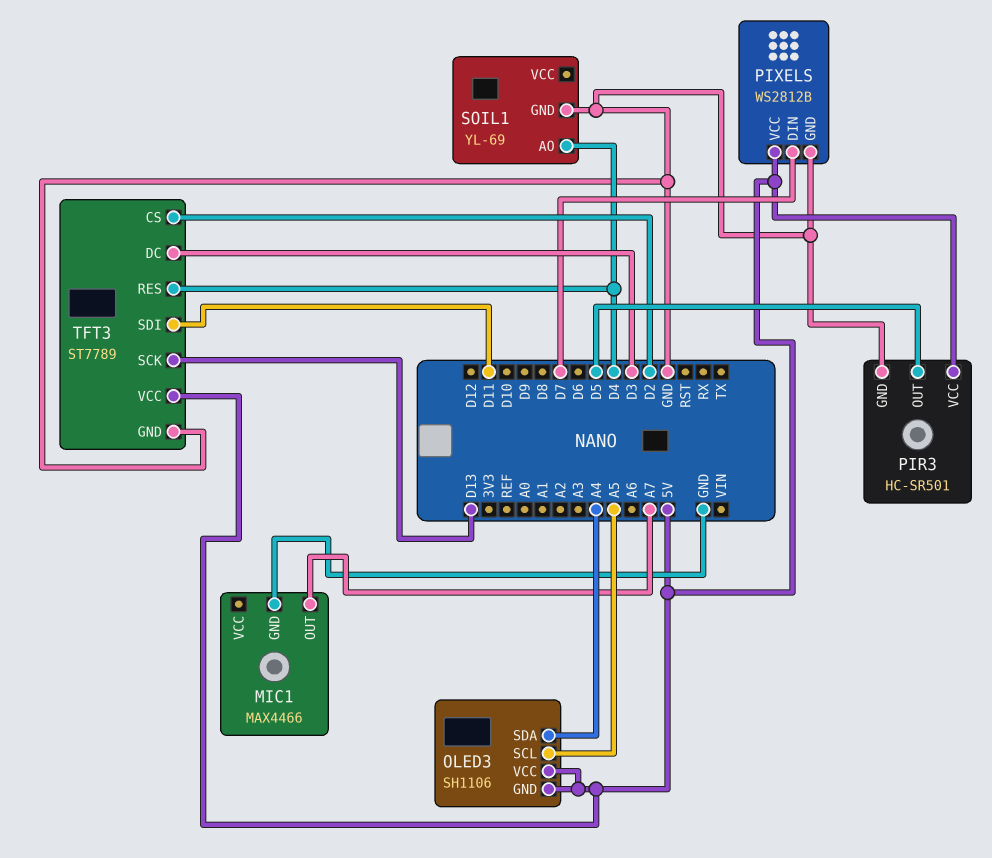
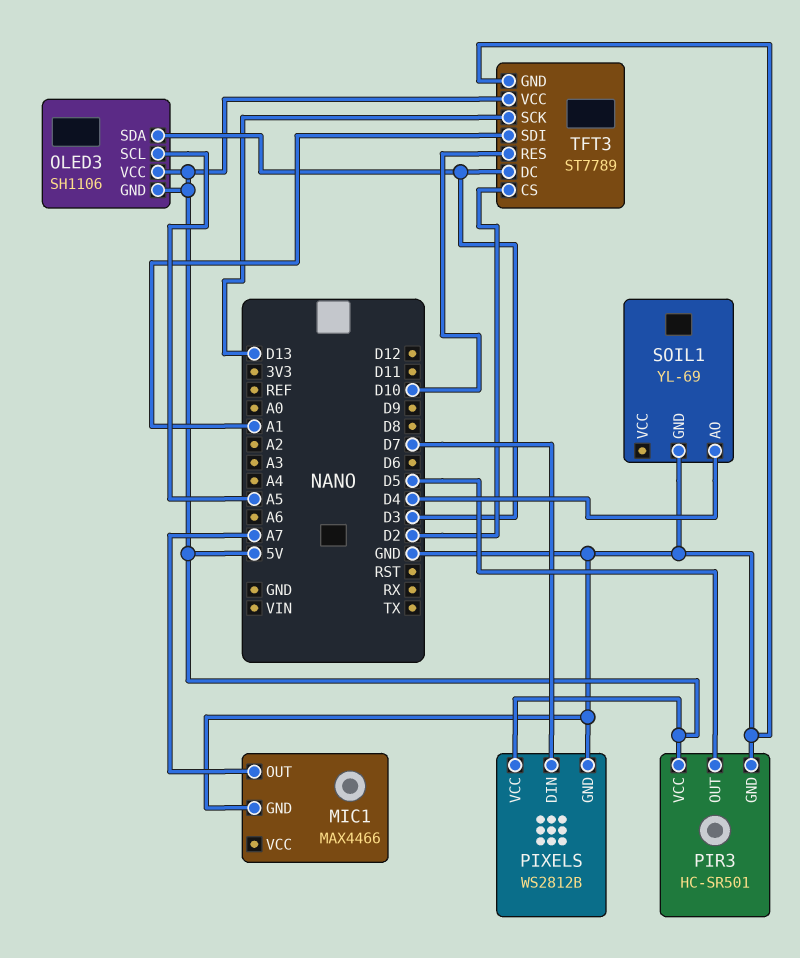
OLED3 pin SDA: A4 -> D3
TFT3 pin RES: D4 -> D10
TFT3 pin SDI: D11 -> A1

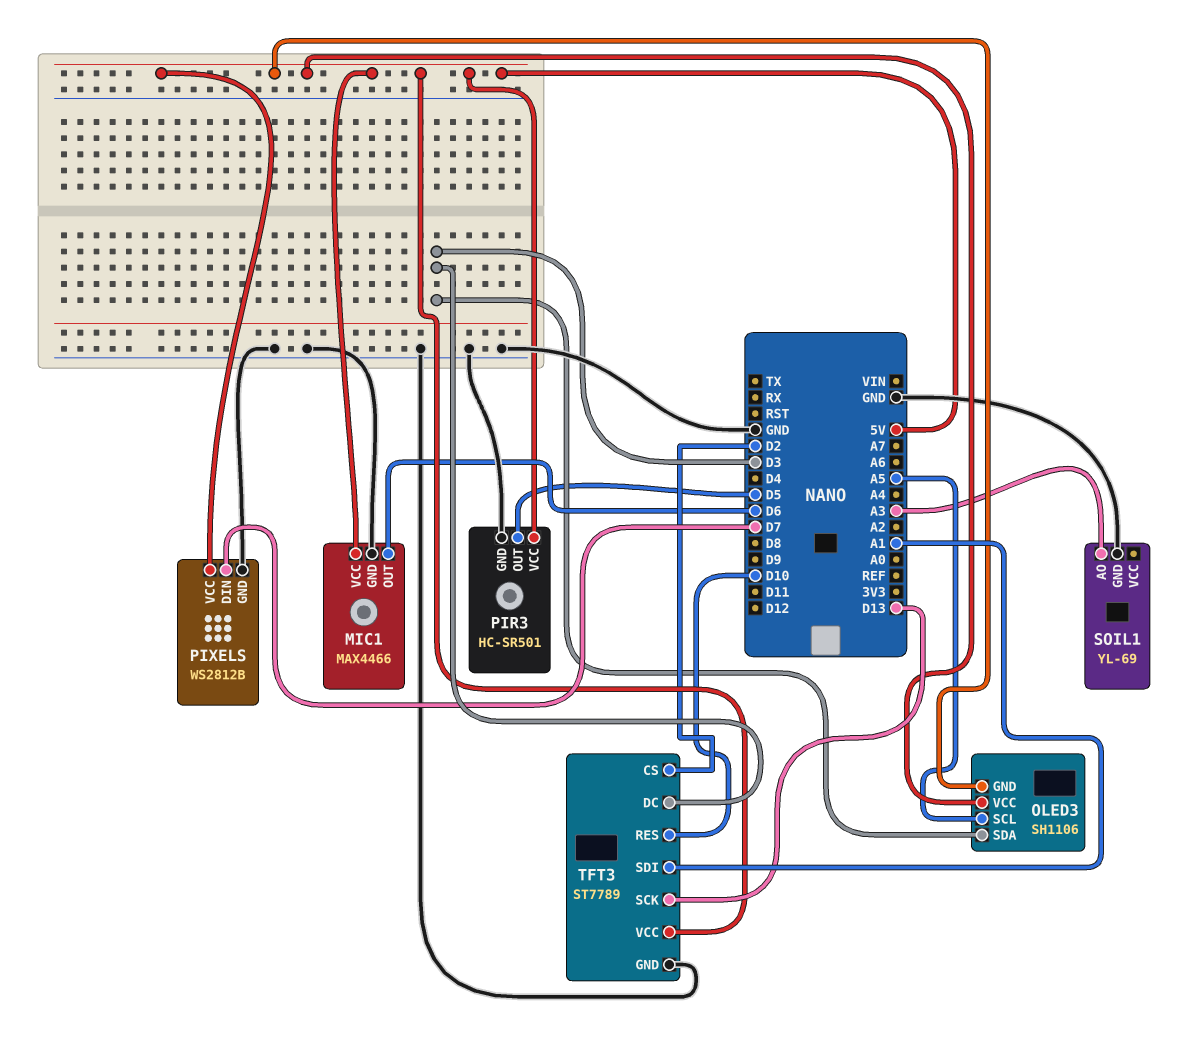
MIC1 pin OUT: A7 -> D6
MIC1 pin VCC: none -> 5V
SOIL1 pin AO: D4 -> A3

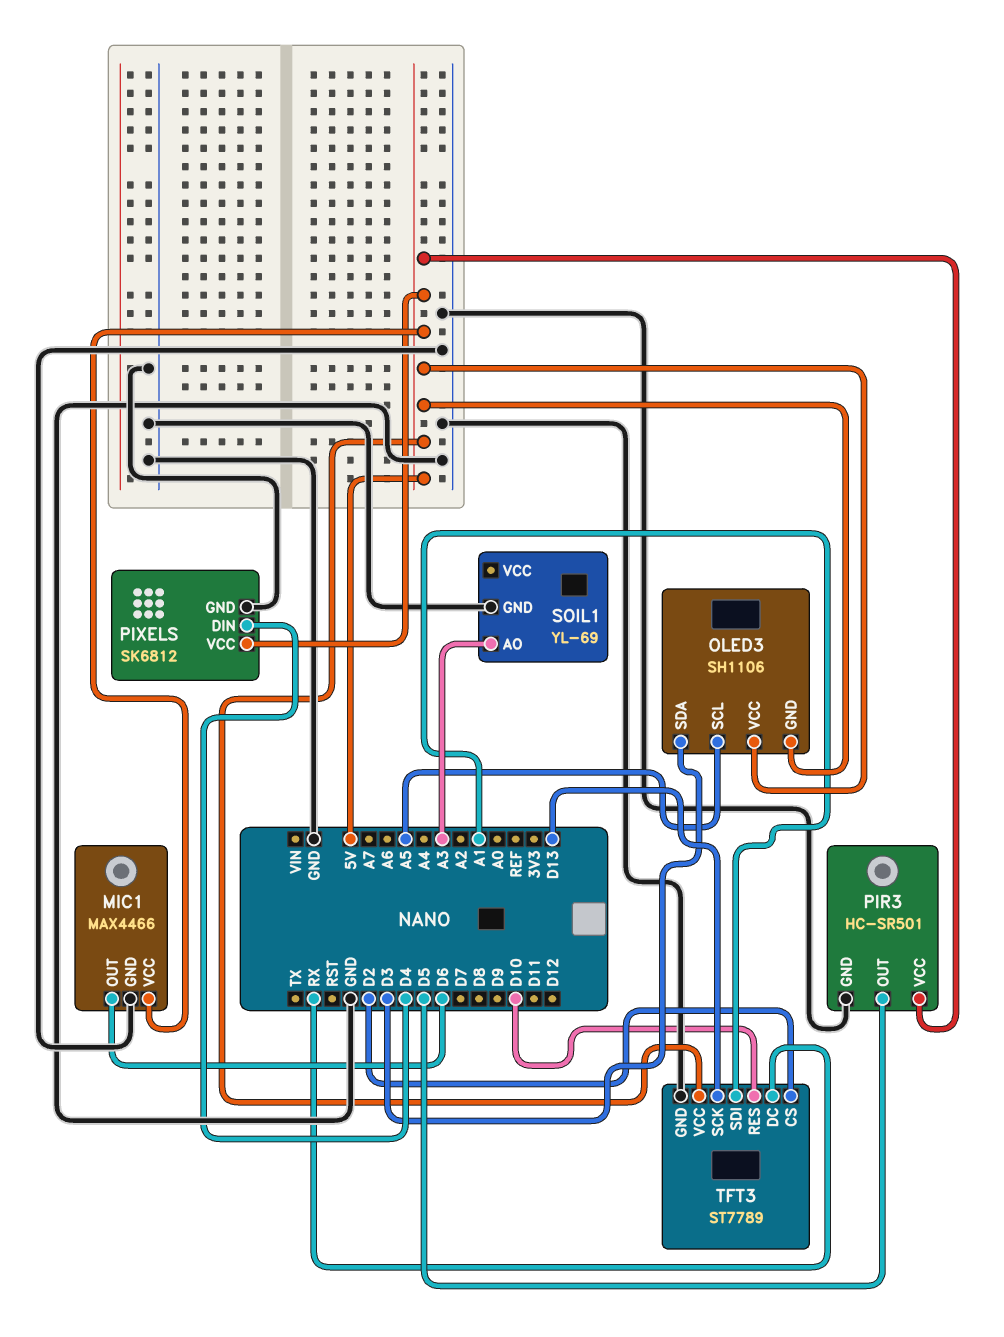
PIXELS: WS2812B -> SK6812
PIXELS pin DIN: D7 -> D4
TFT3 pin DC: D3 -> RX

